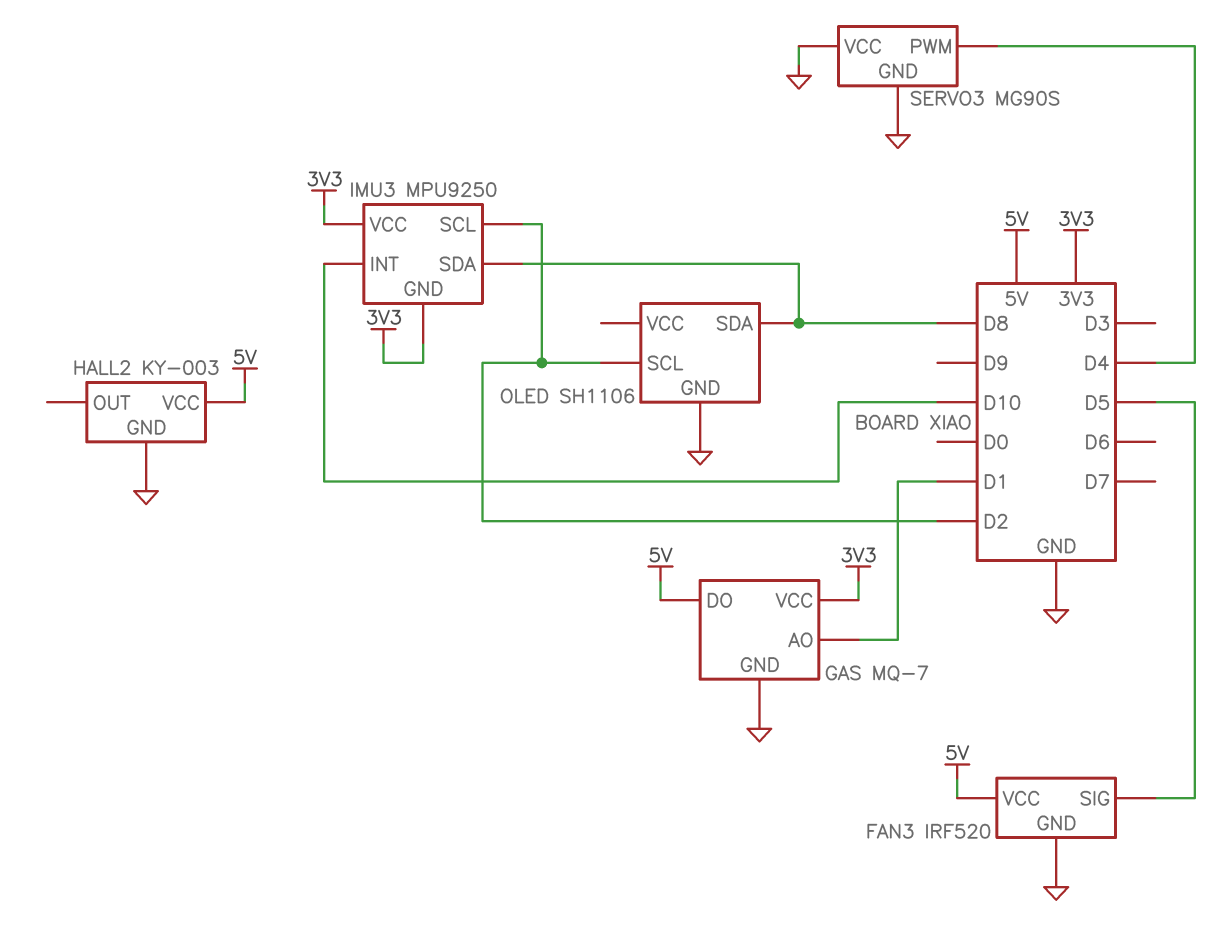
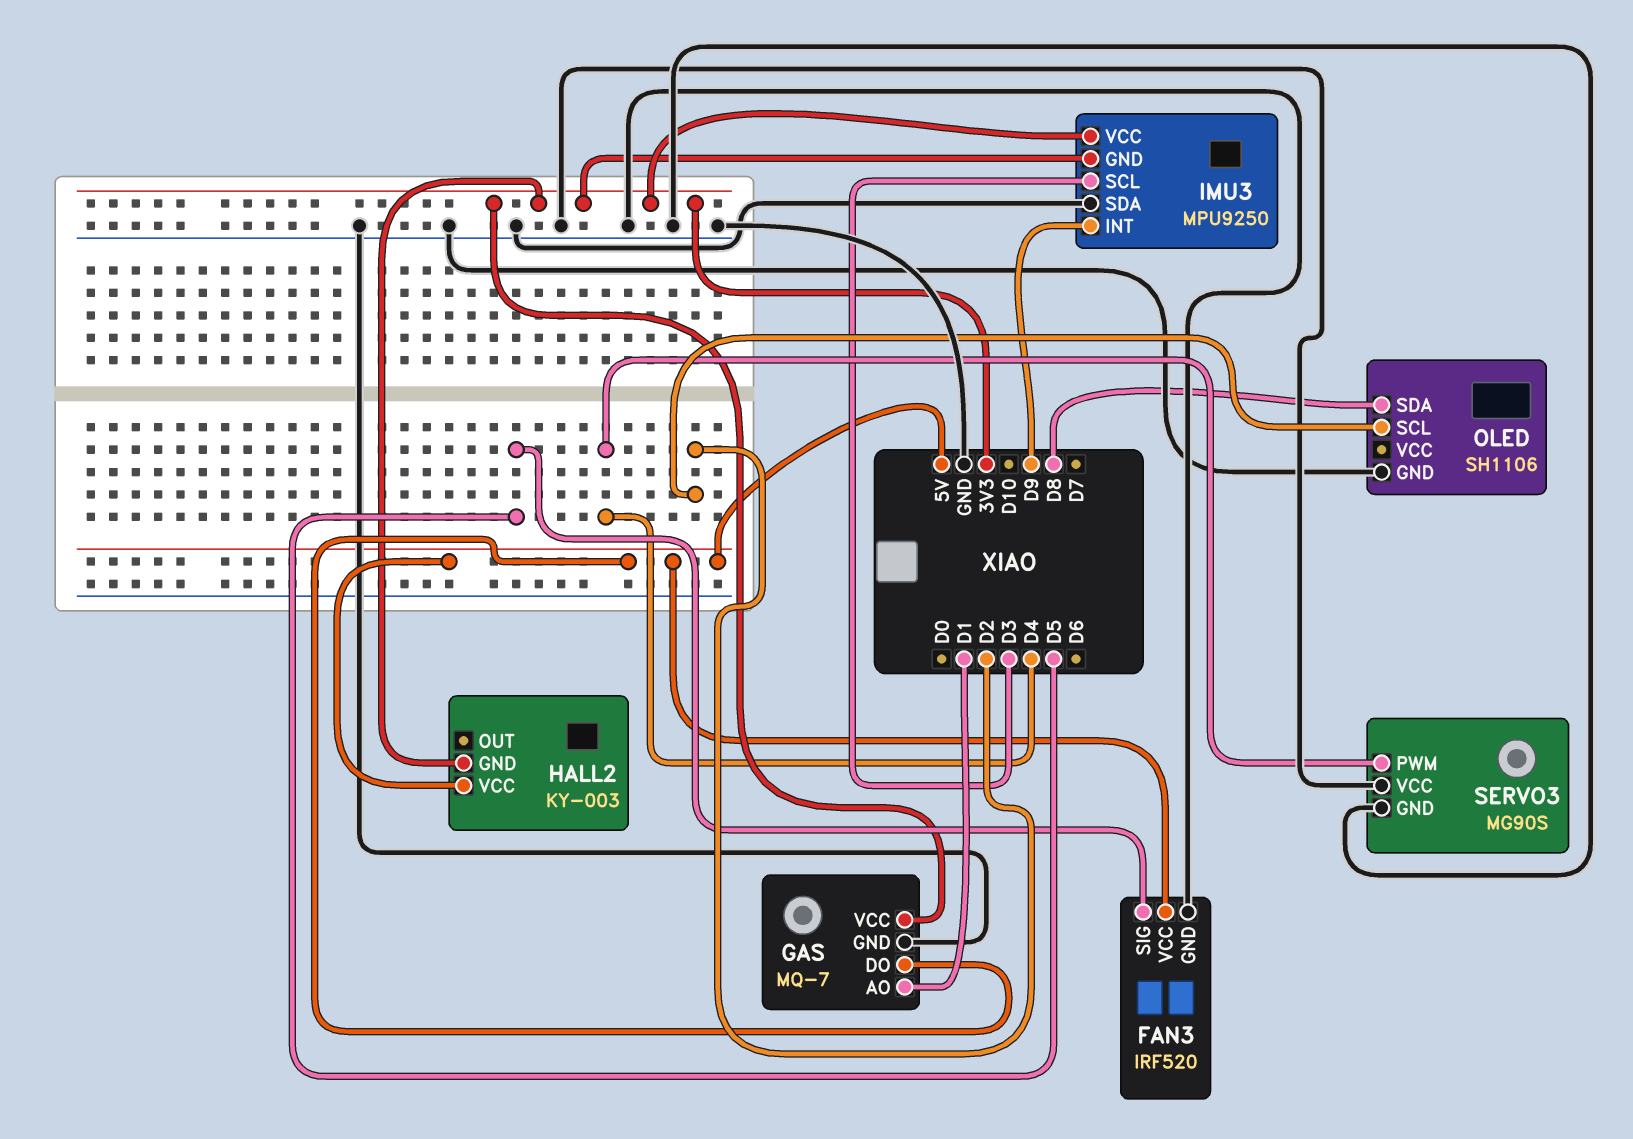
HALL2 pin GND: GND -> 3V3
IMU3 pin INT: D10 -> D9
IMU3 pin SCL: D2 -> D3
IMU3 pin SDA: D8 -> GND

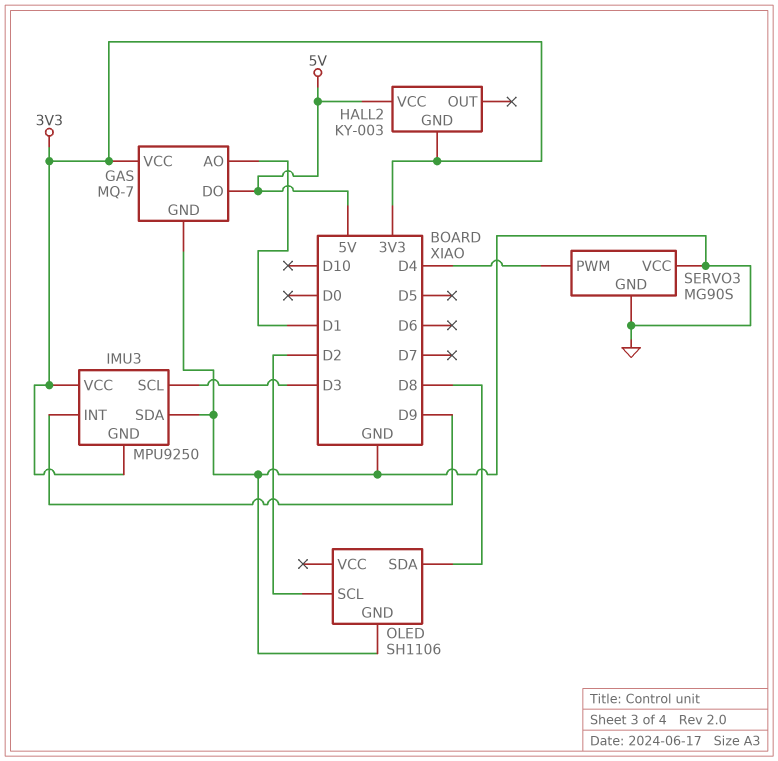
FAN3: IRF520 -> none
FAN3 pin GND: GND -> none
FAN3 pin SIG: D5 -> none
FAN3 pin VCC: 5V -> none

